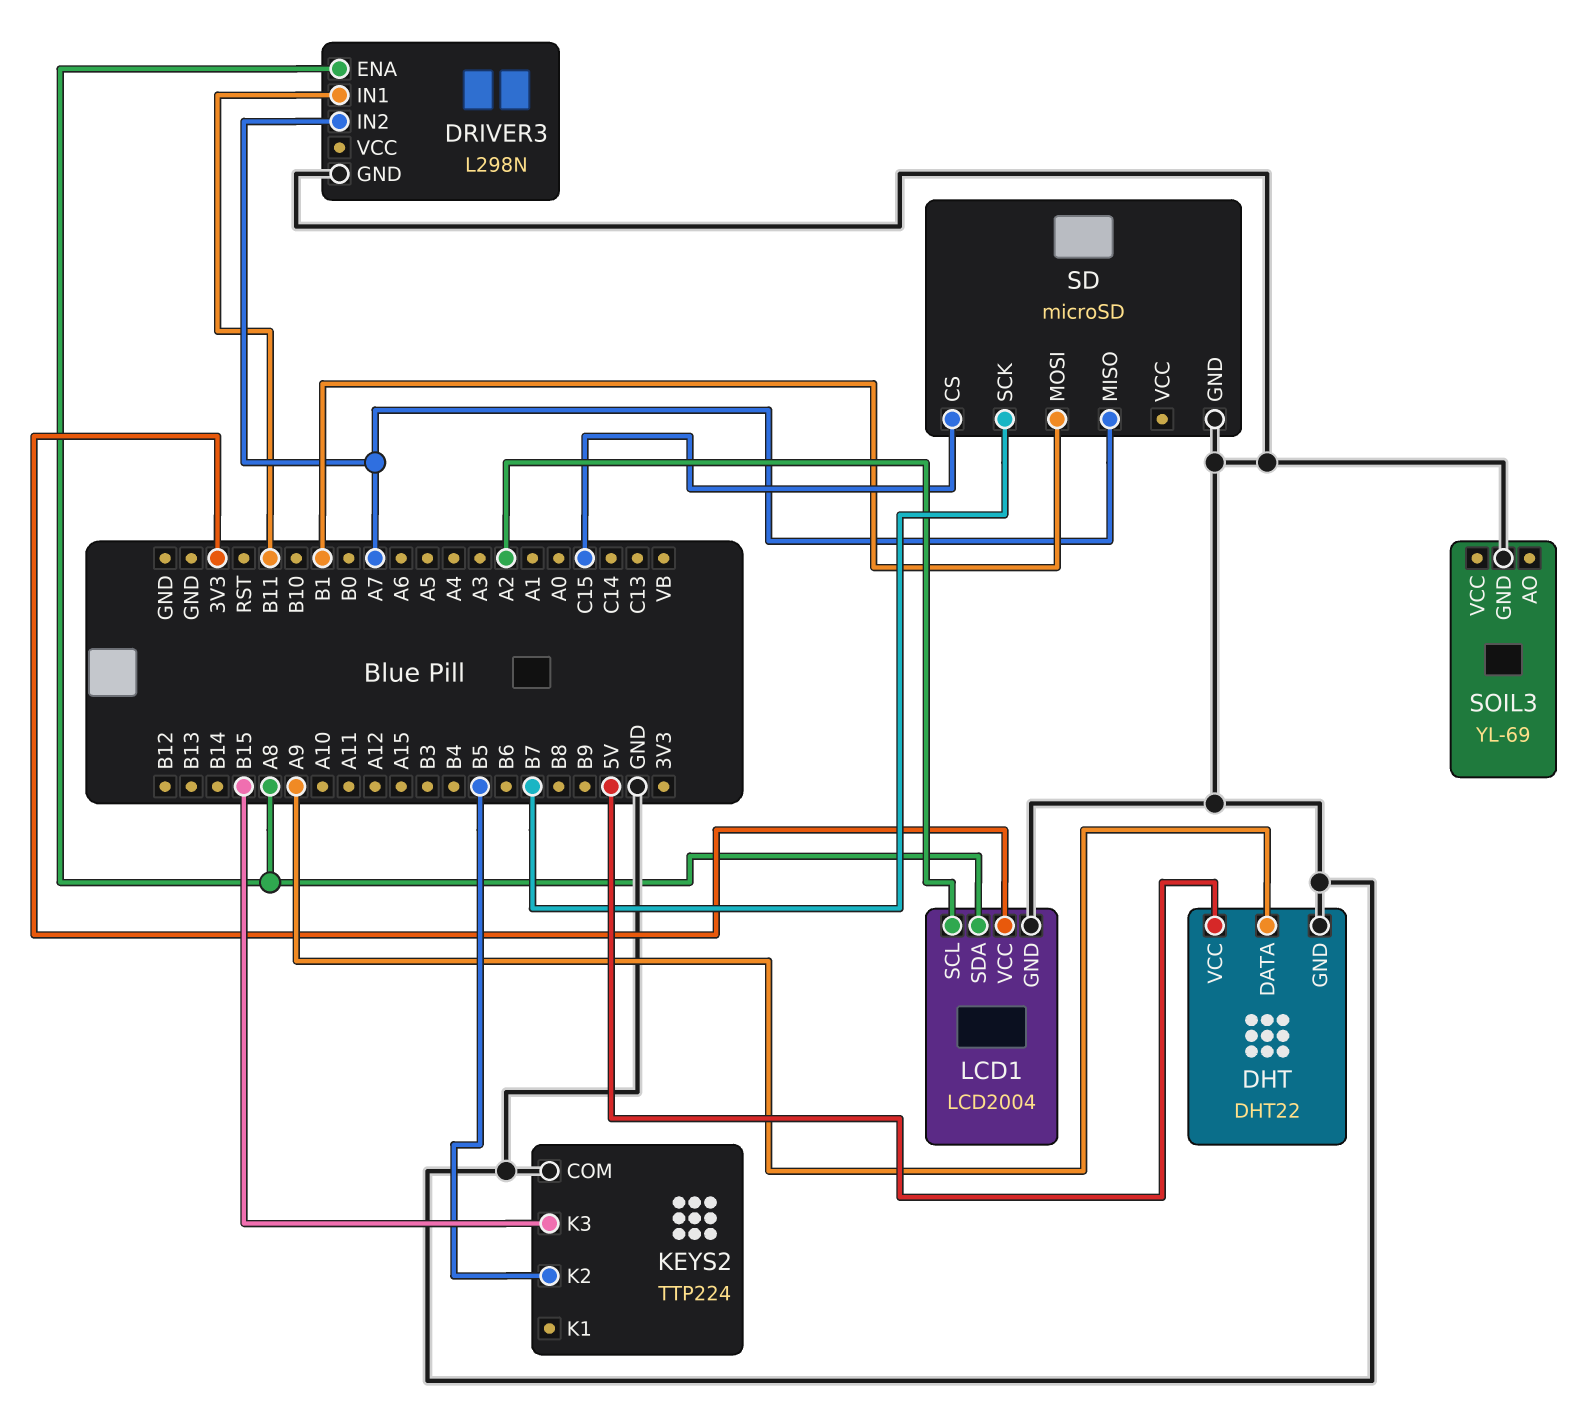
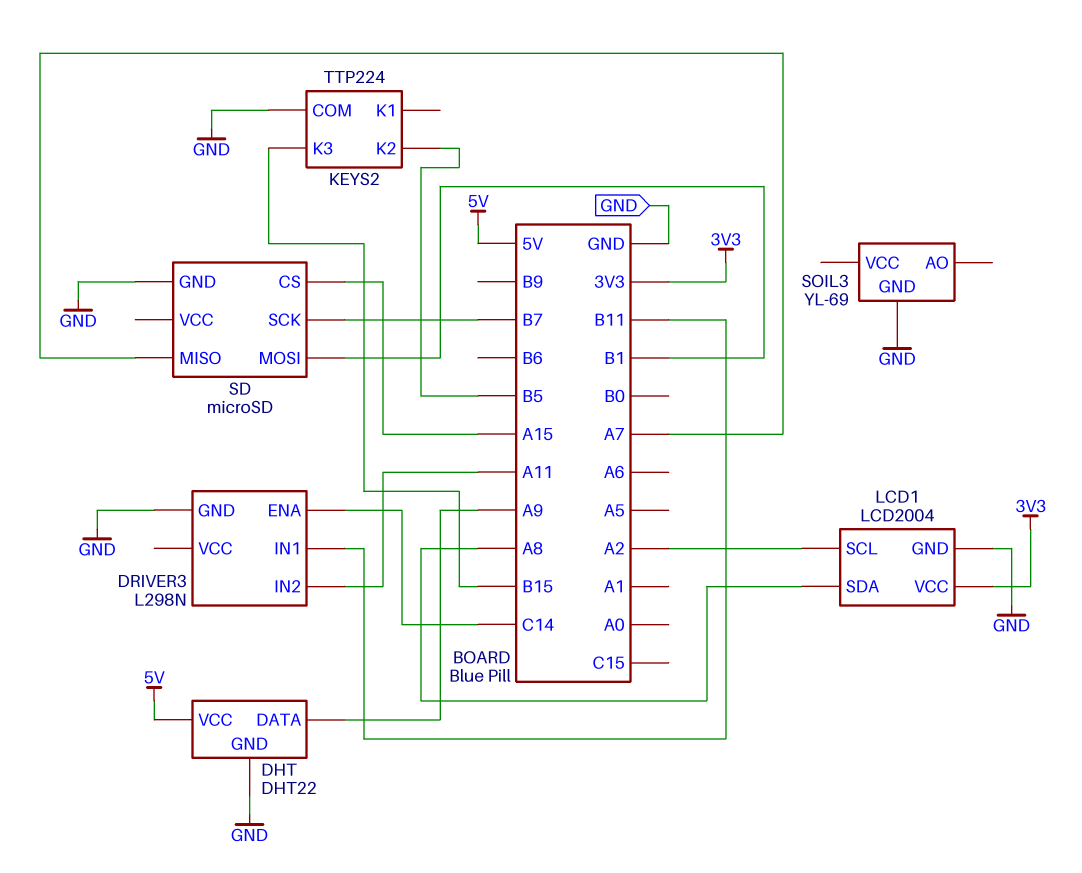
DRIVER3 pin ENA: A8 -> C14
DRIVER3 pin IN2: A7 -> A11
SD pin CS: C15 -> A15

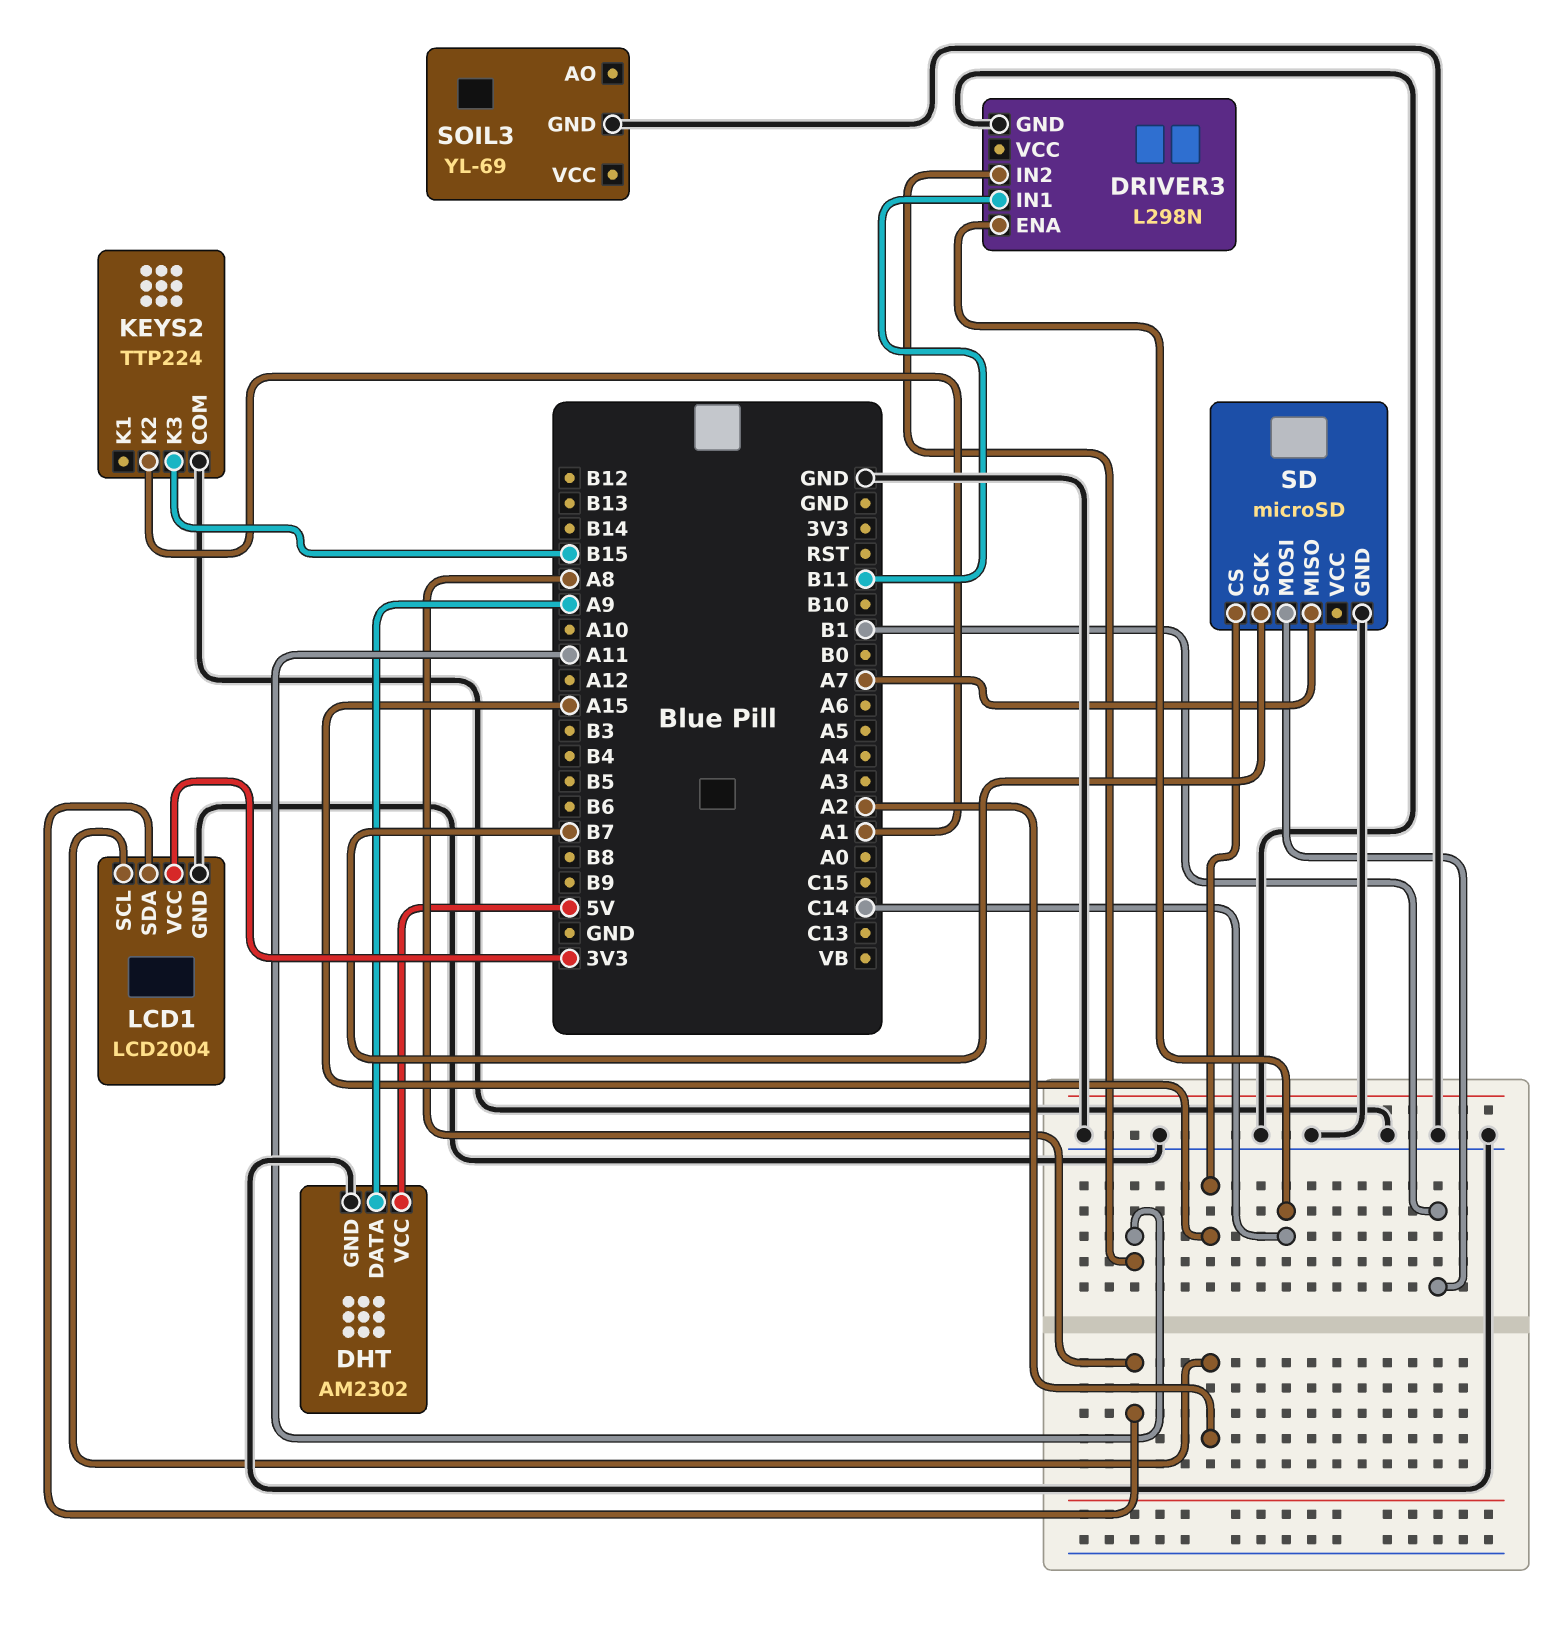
DHT: DHT22 -> AM2302
KEYS2 pin K2: B5 -> A1

